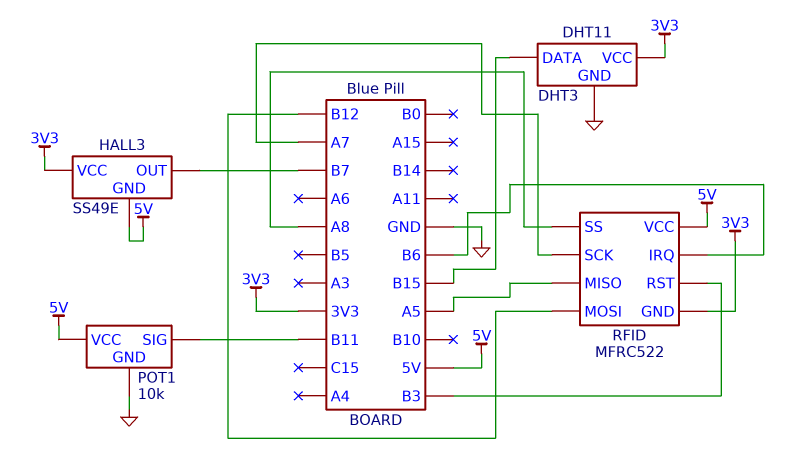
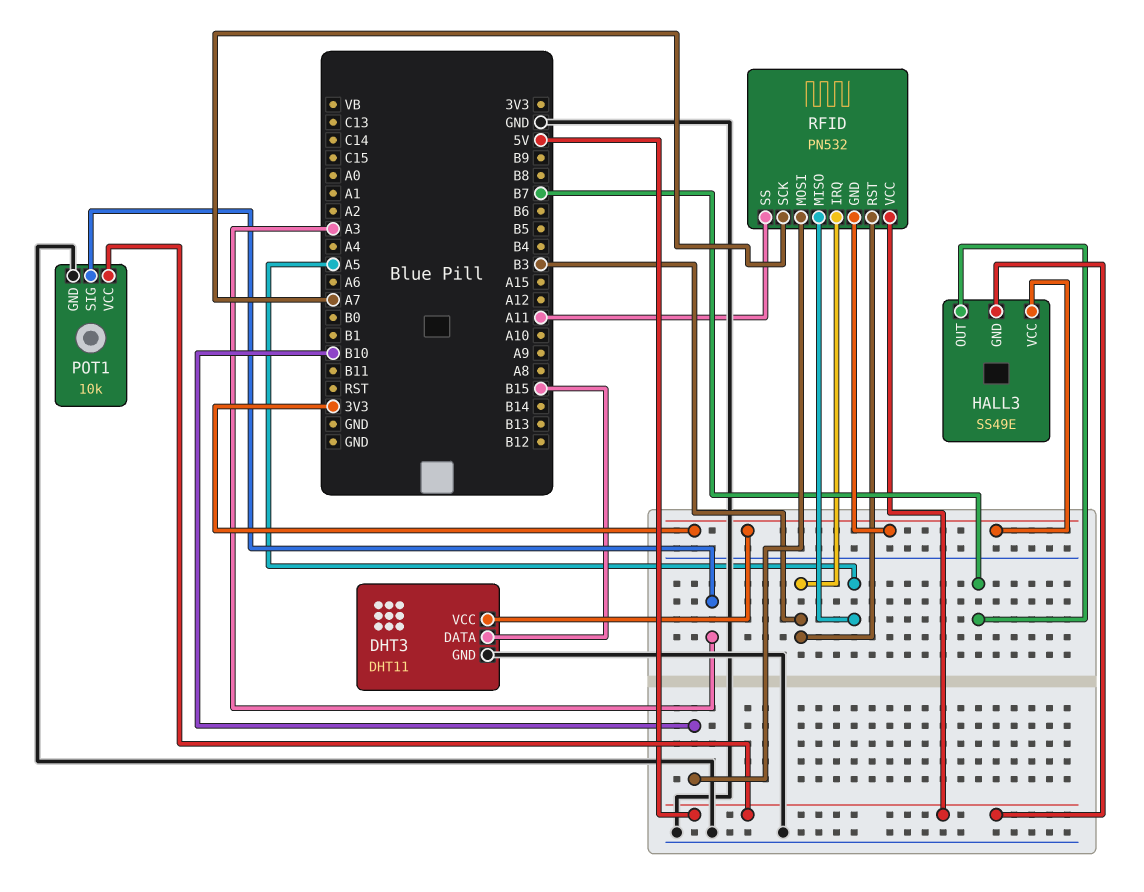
POT1 pin SIG: B11 -> A3
RFID: MFRC522 -> PN532
RFID pin IRQ: B6 -> B3
RFID pin MOSI: B12 -> B10
RFID pin SS: A8 -> A11

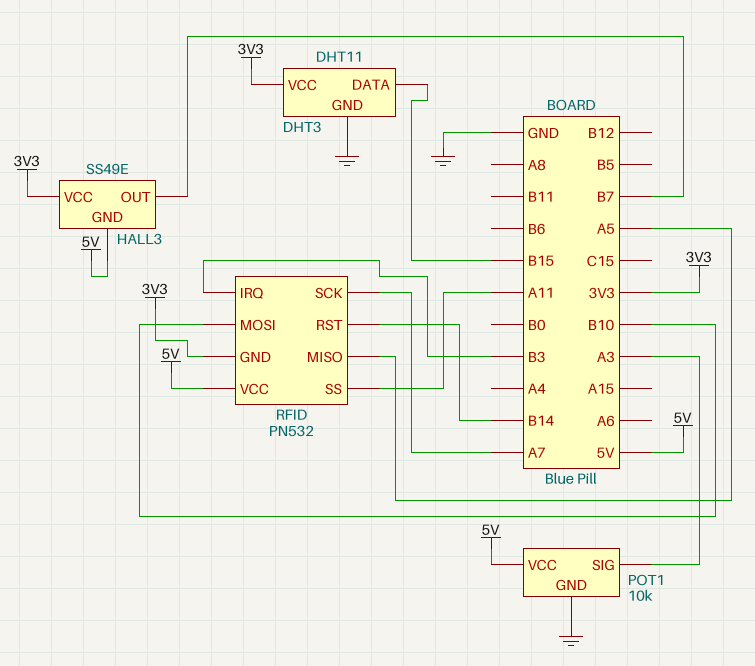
RFID pin RST: B3 -> B14

